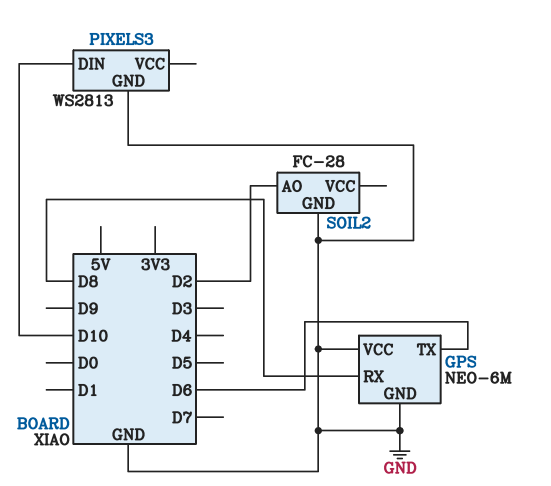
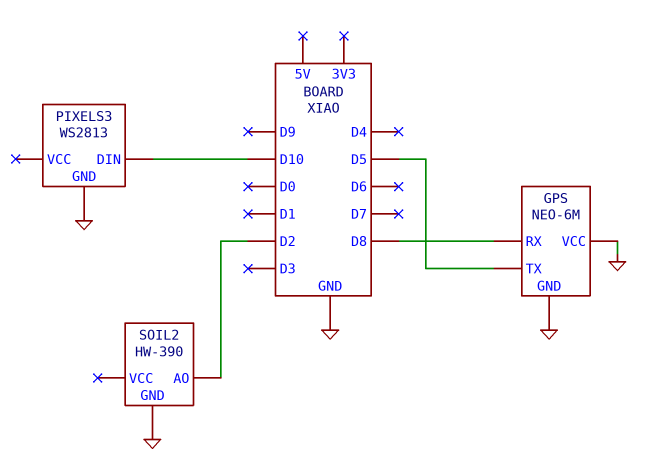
GPS pin TX: D6 -> D5
SOIL2: FC-28 -> HW-390

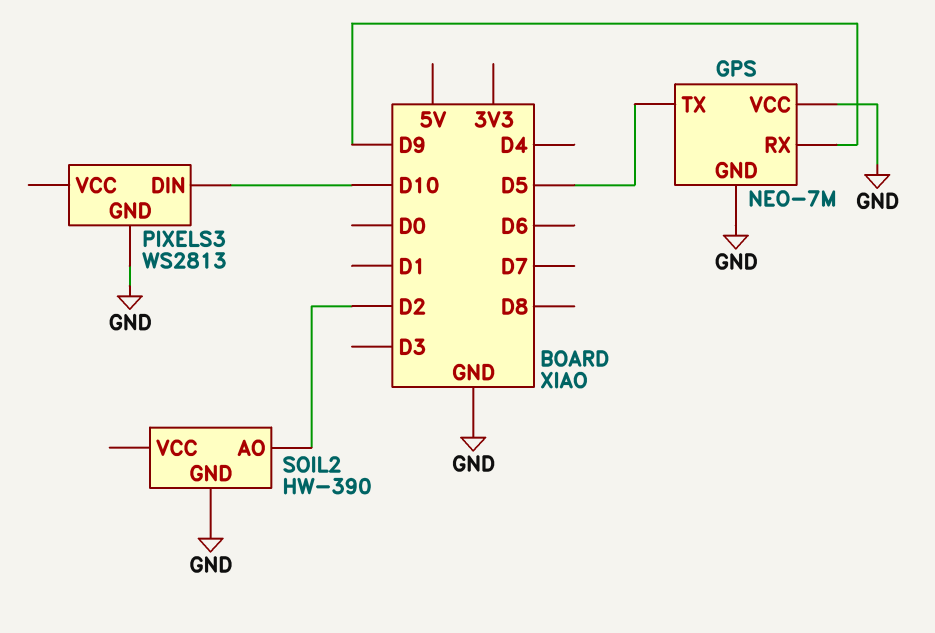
GPS: NEO-6M -> NEO-7M
GPS pin RX: D8 -> D9

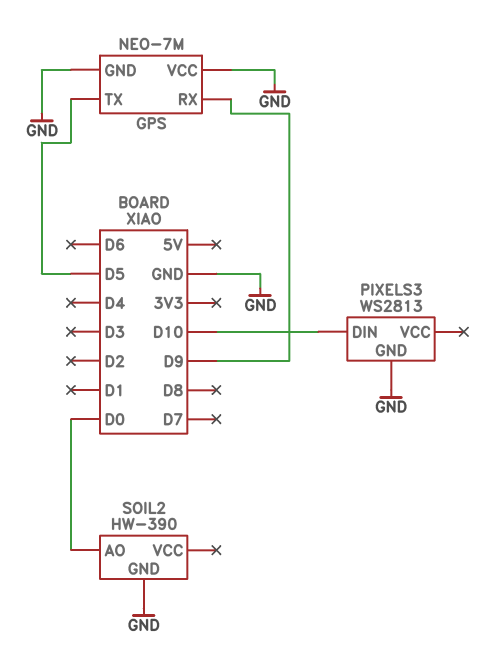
SOIL2 pin AO: D2 -> D0

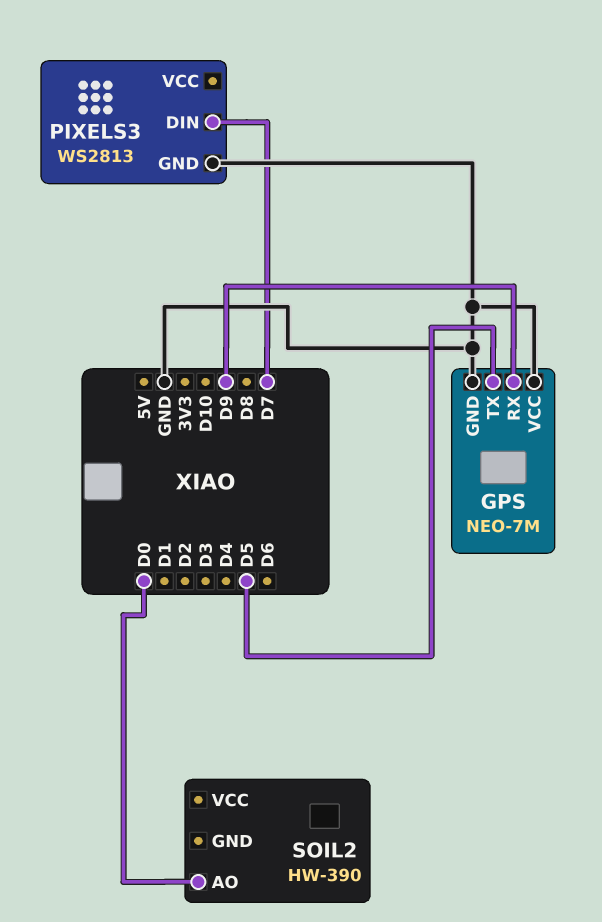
PIXELS3 pin DIN: D10 -> D7
SOIL2 pin GND: GND -> none

